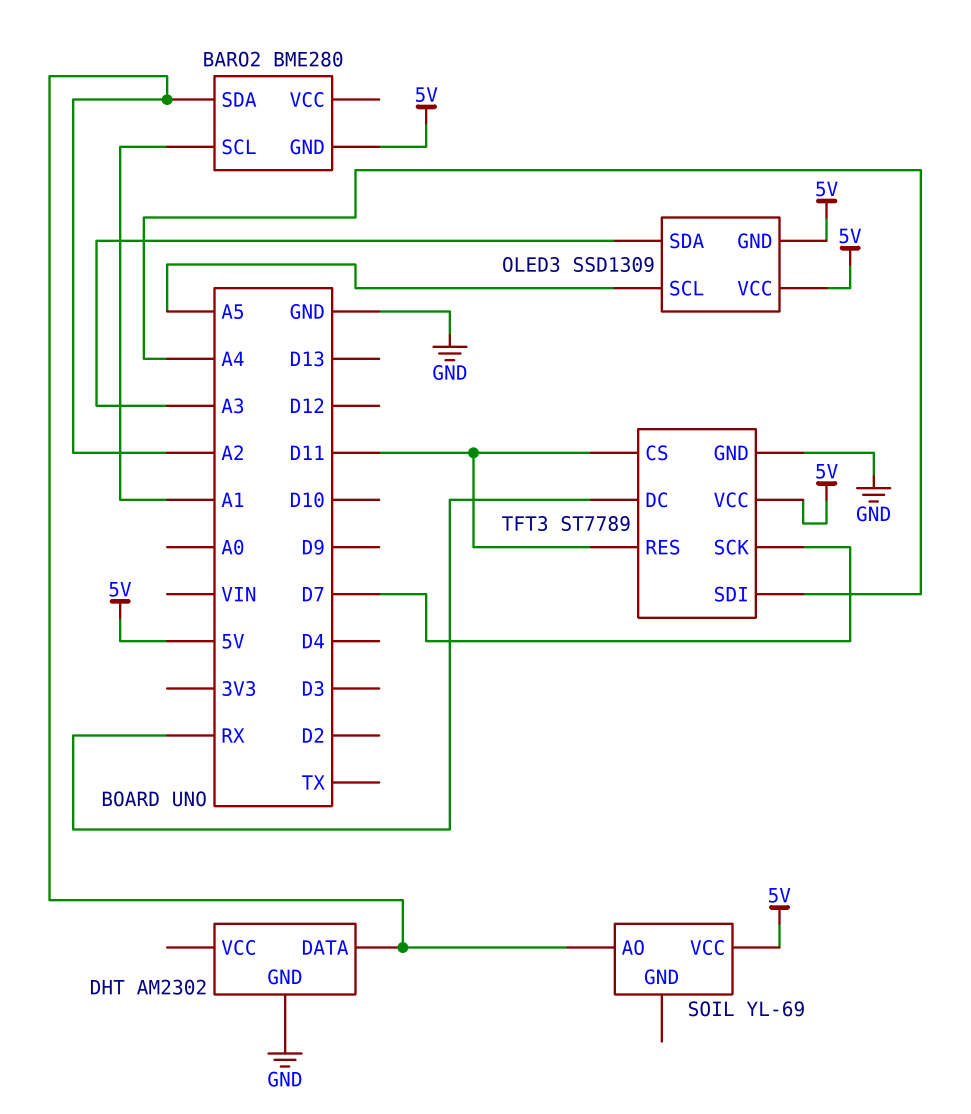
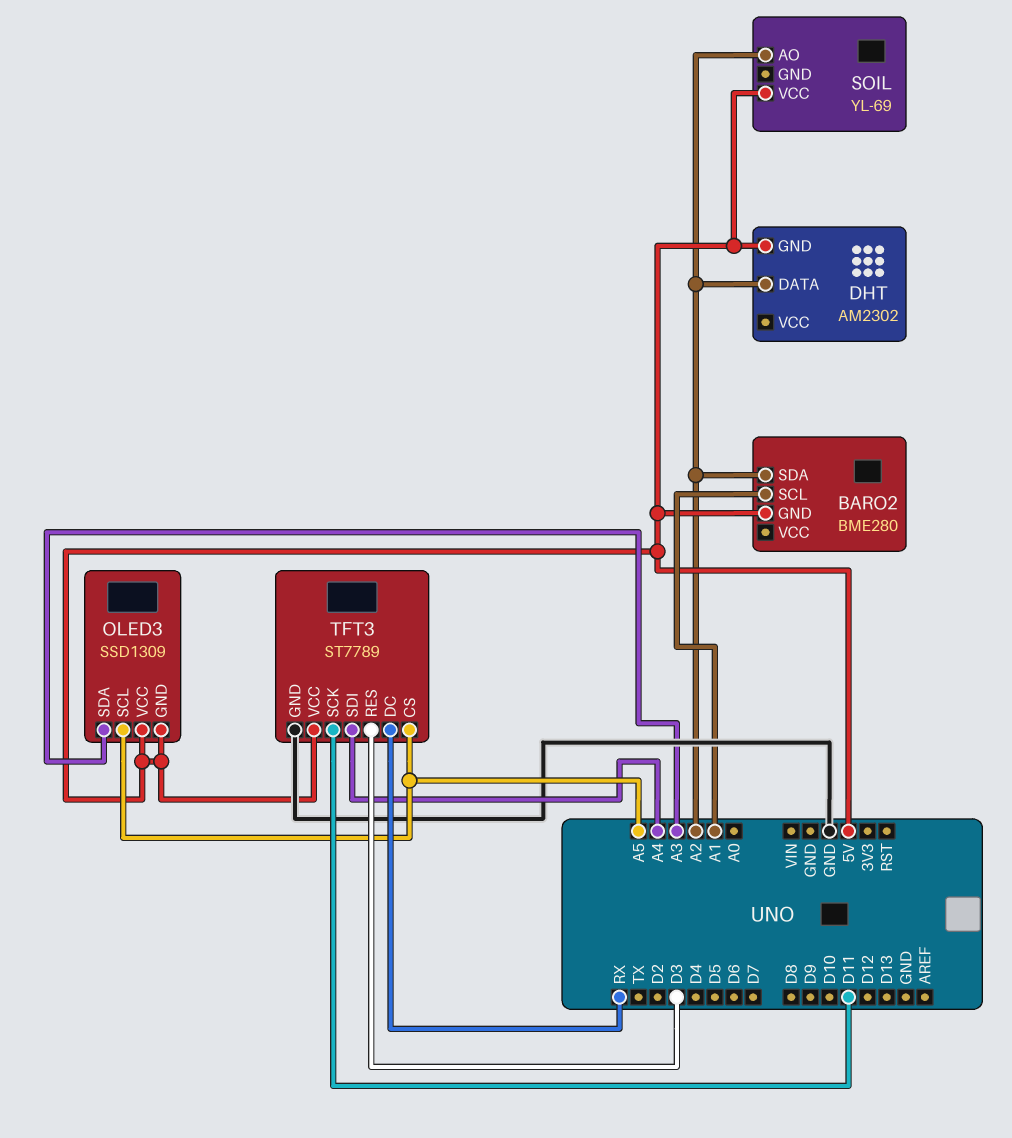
DHT pin GND: GND -> 5V
TFT3 pin CS: D11 -> A5
TFT3 pin RES: D11 -> D3
TFT3 pin SCK: D7 -> D11

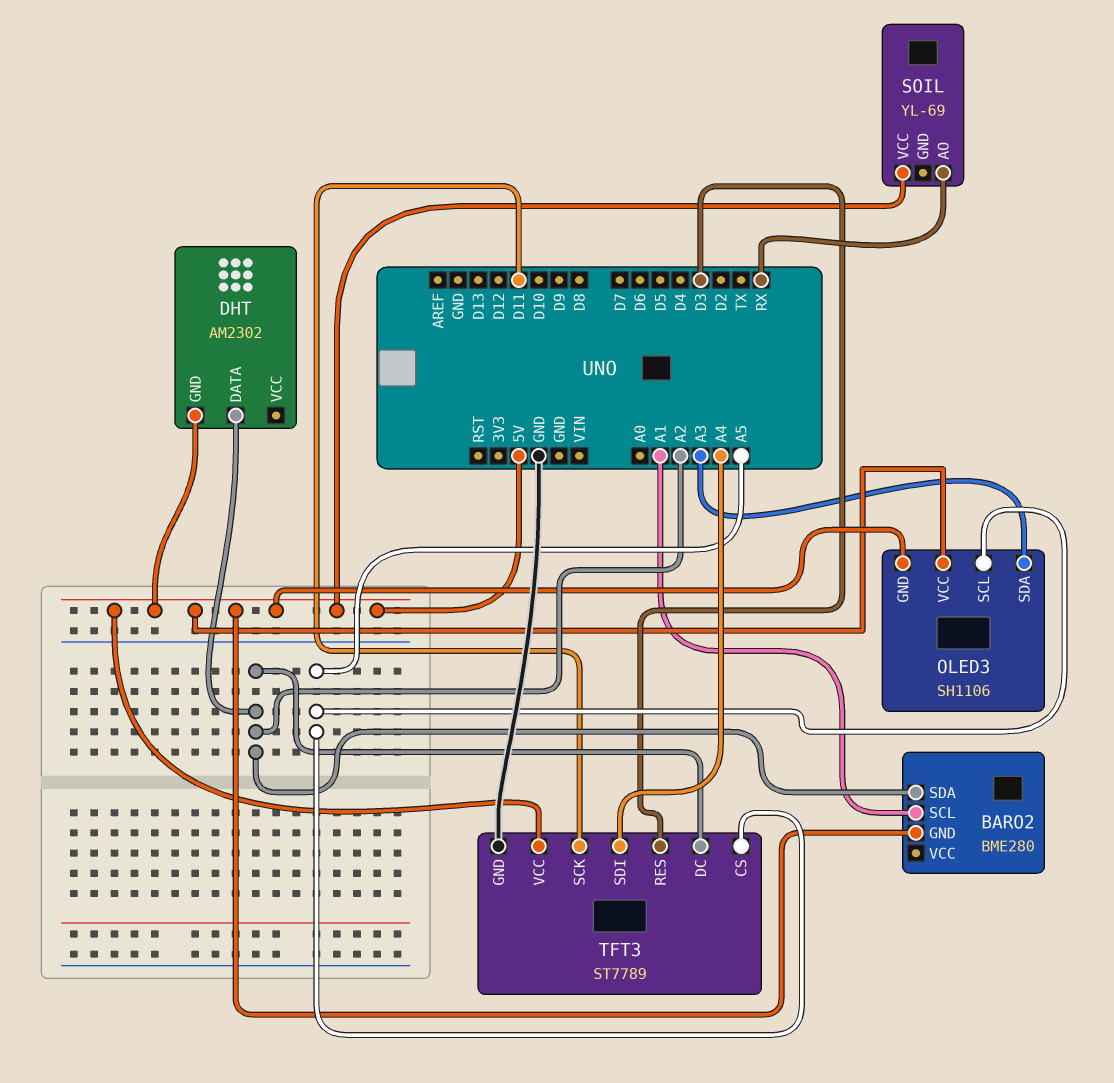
OLED3: SSD1309 -> SH1106
SOIL pin AO: A2 -> RX
TFT3 pin DC: RX -> A2

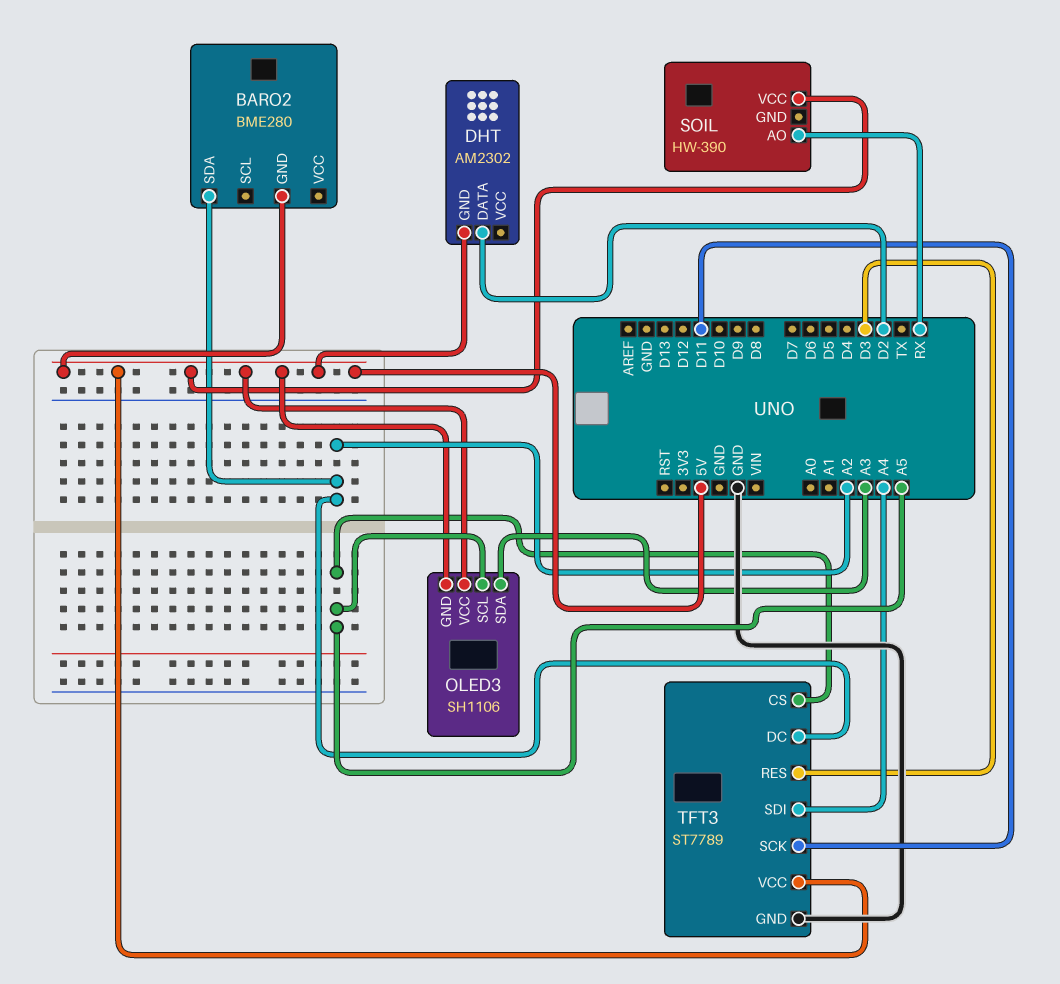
BARO2 pin SCL: A1 -> none
DHT pin DATA: A2 -> D2
SOIL: YL-69 -> HW-390

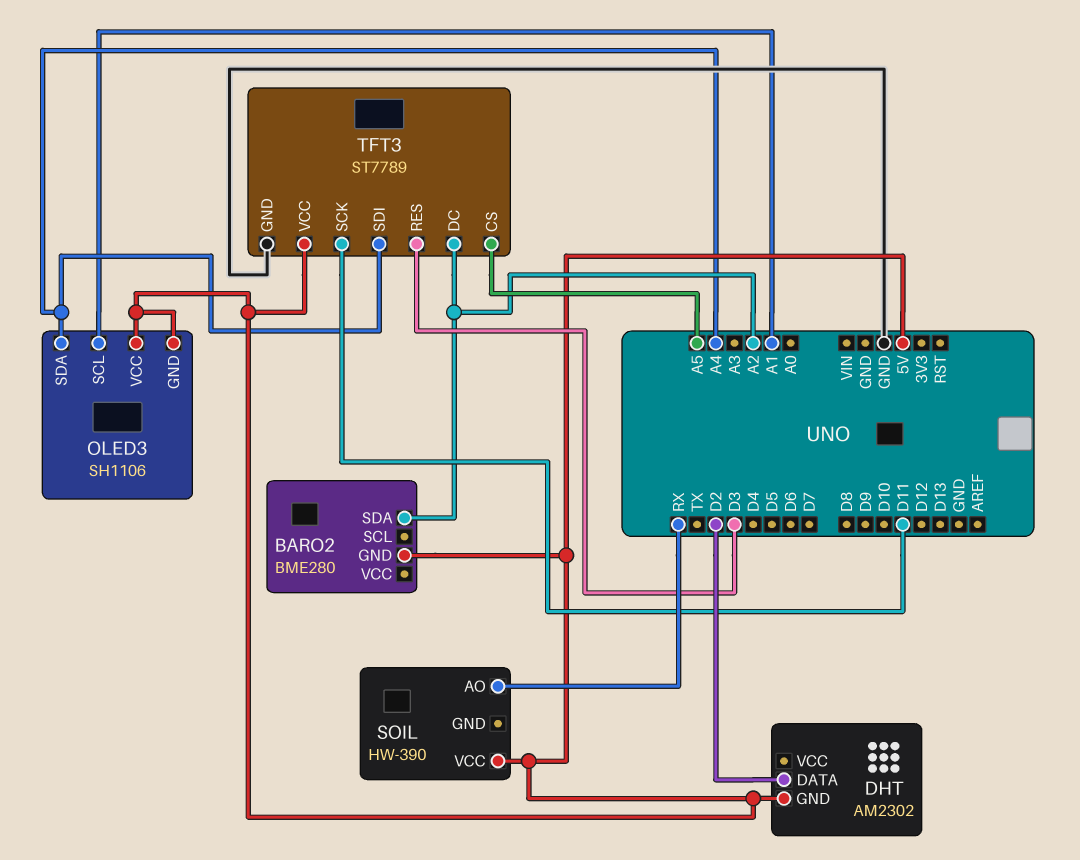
OLED3 pin SCL: A5 -> A1
OLED3 pin SDA: A3 -> A4

